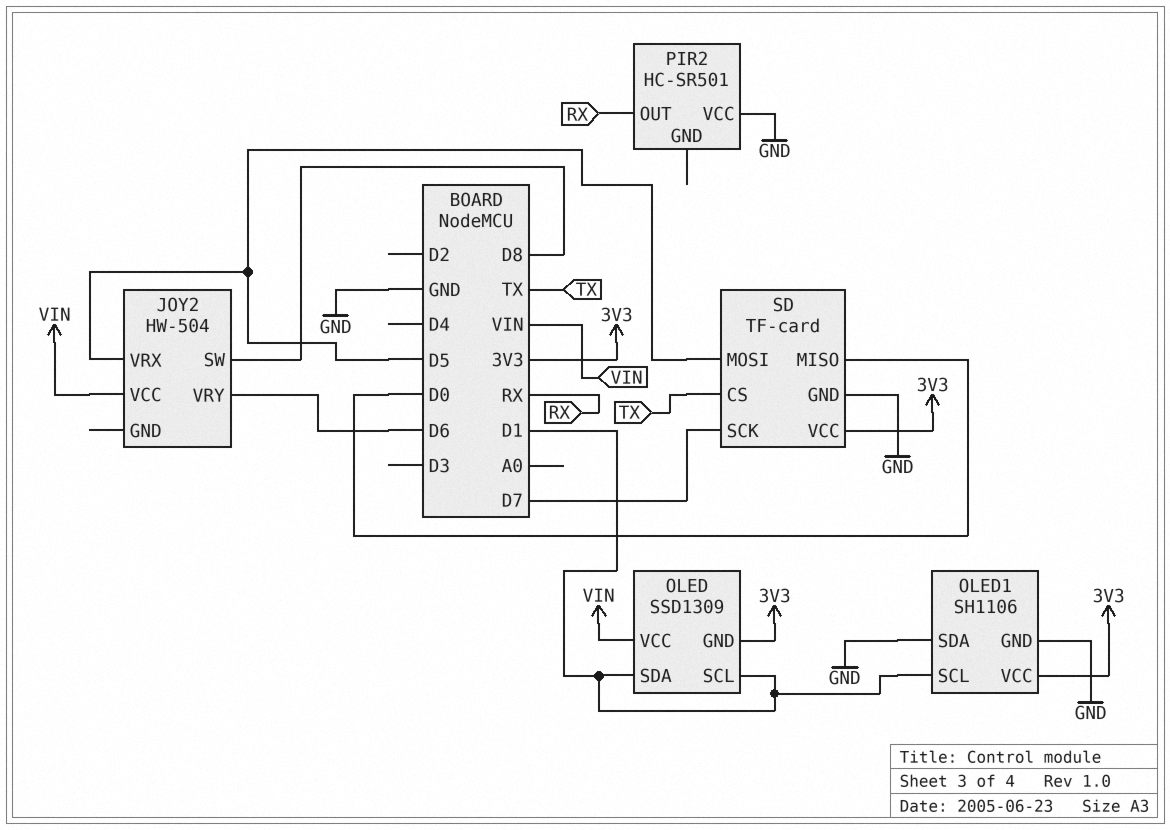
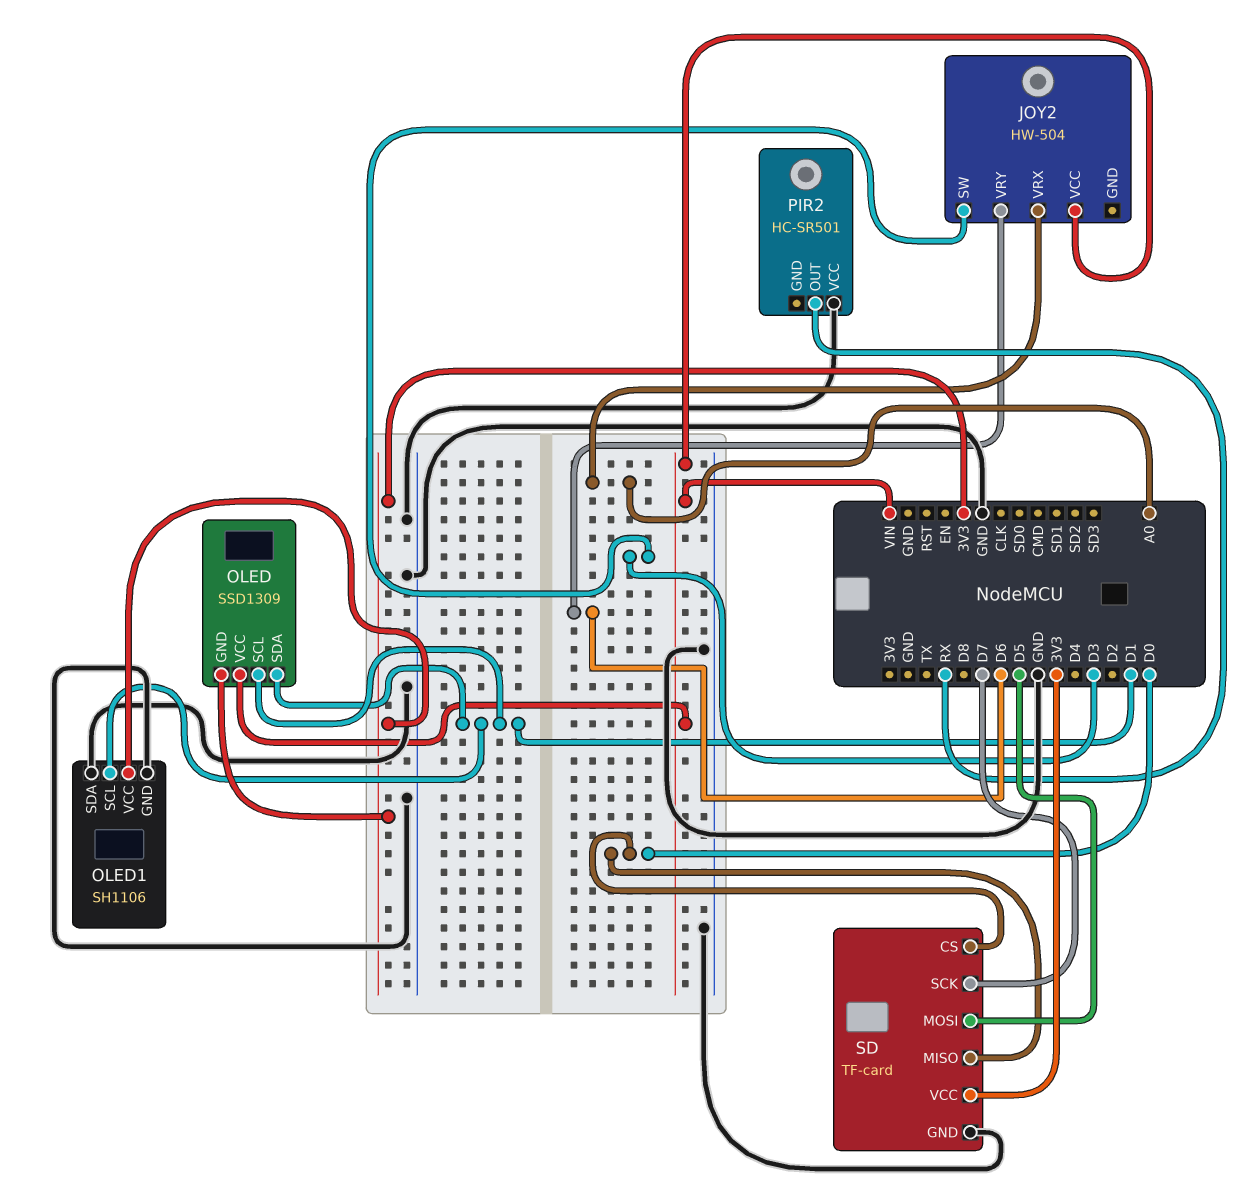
JOY2 pin SW: D8 -> D3
JOY2 pin VRX: D5 -> A0
SD pin CS: TX -> D0

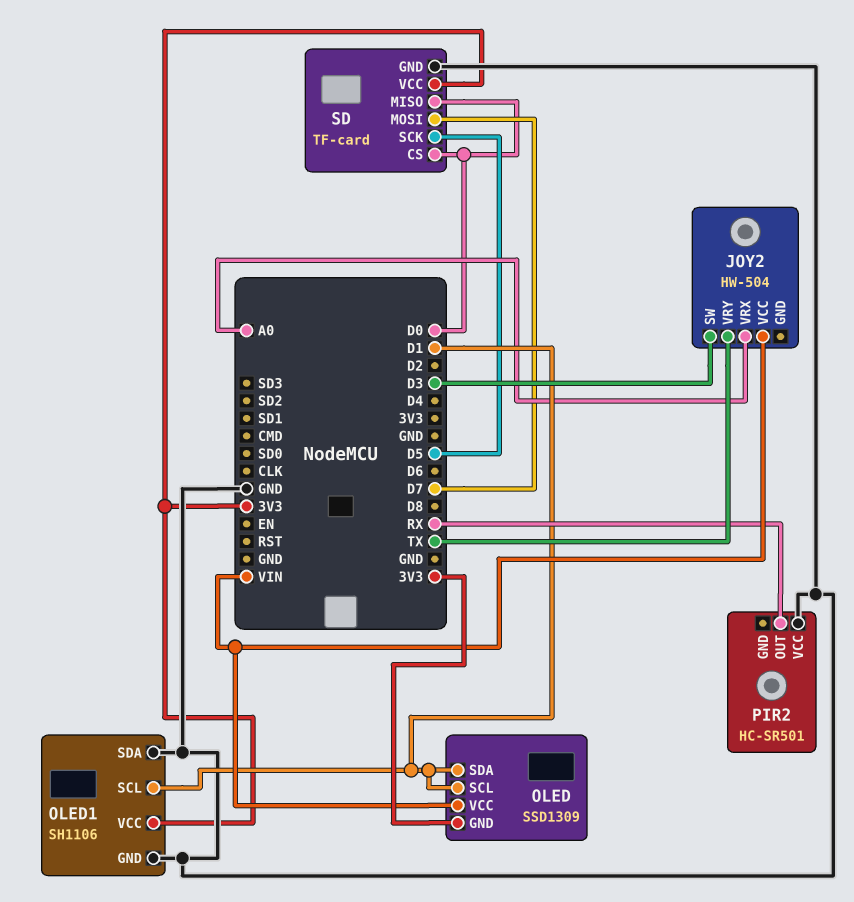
JOY2 pin VRY: D6 -> TX
SD pin MOSI: D5 -> D7
SD pin SCK: D7 -> D5

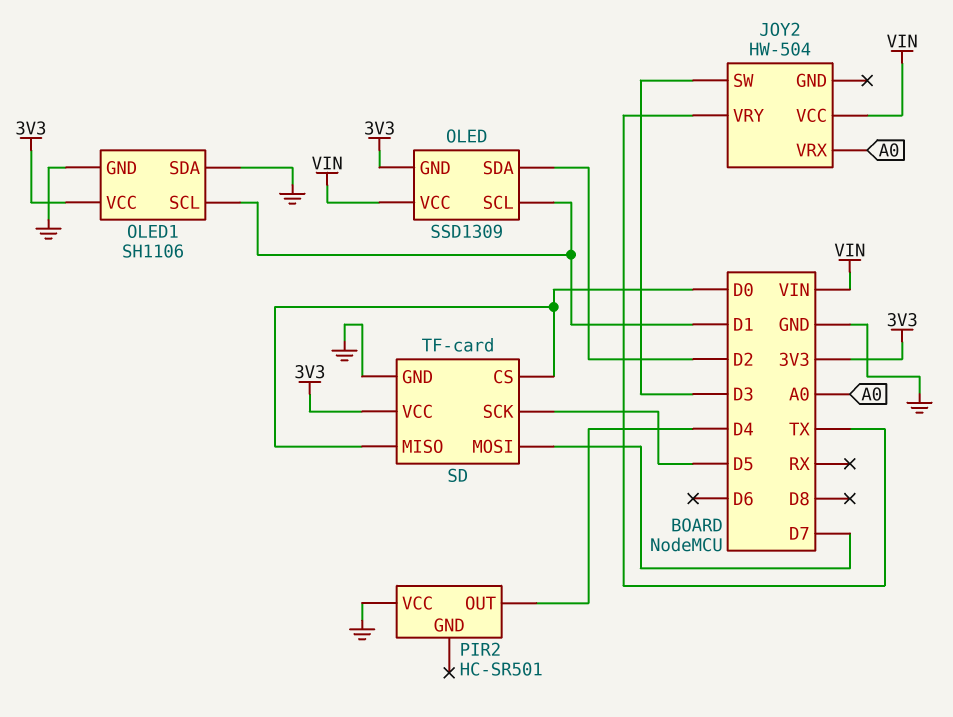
OLED pin SDA: D1 -> D2
PIR2 pin OUT: RX -> D4

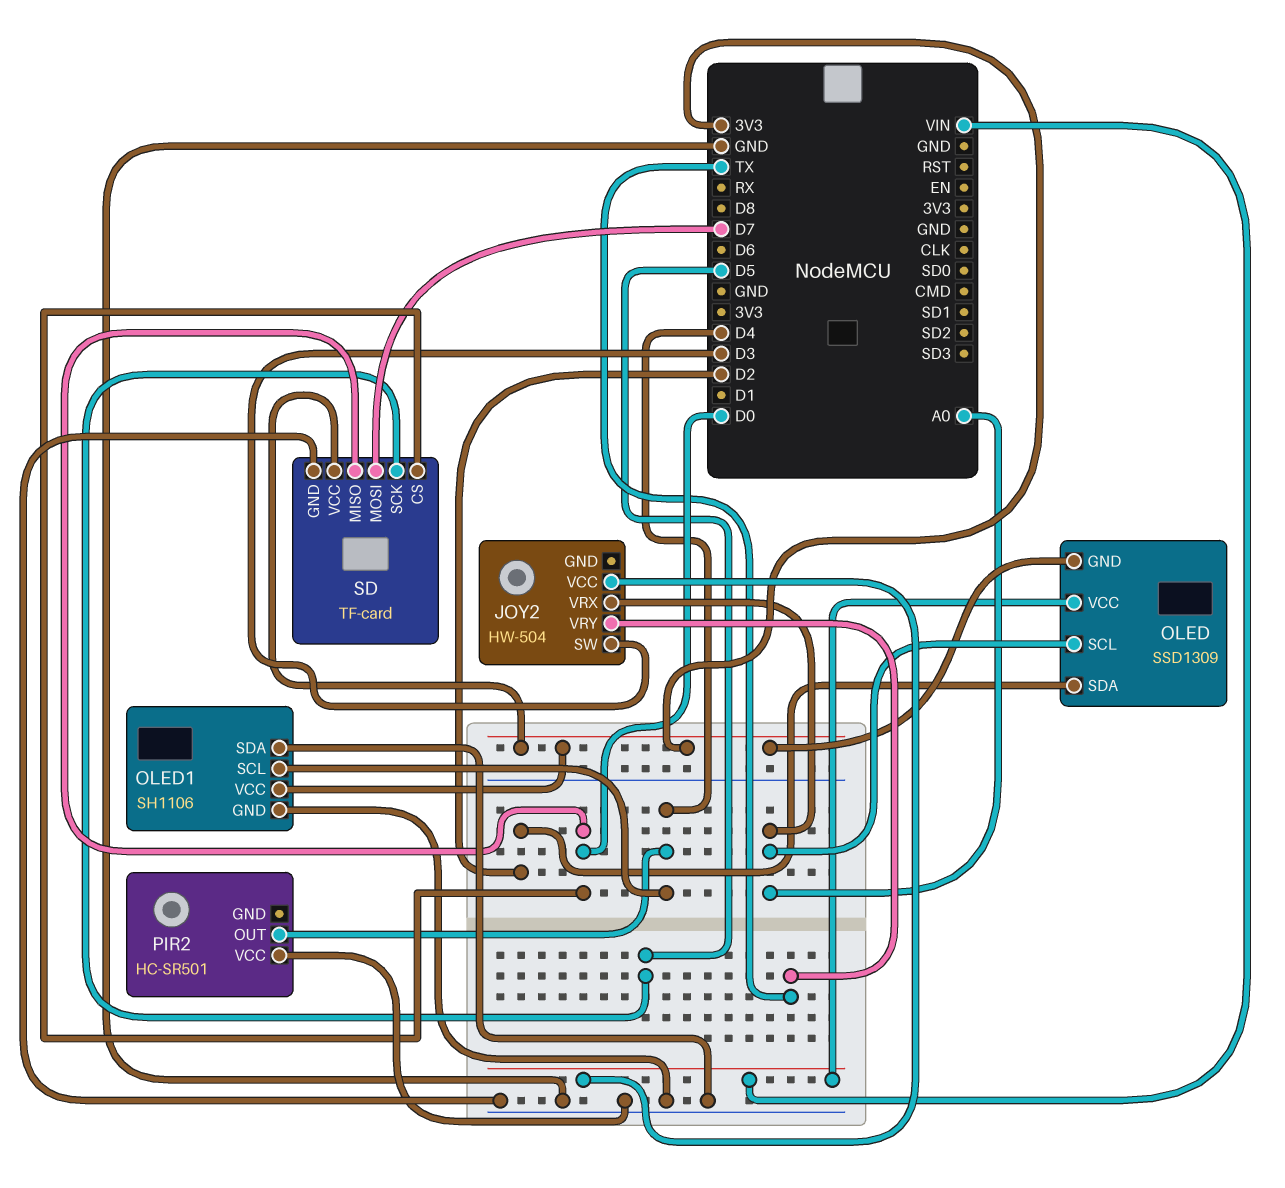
OLED pin SCL: D1 -> A0
OLED1 pin SCL: D1 -> D4

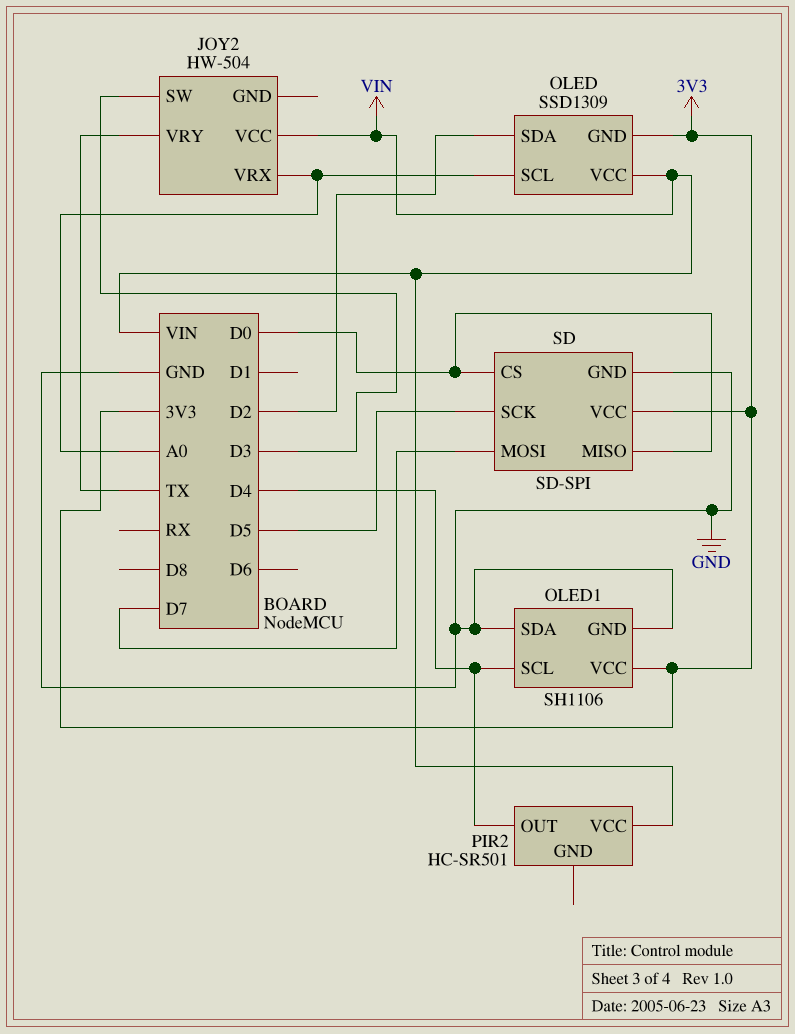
PIR2 pin VCC: GND -> VIN
SD: TF-card -> SD-SPI

